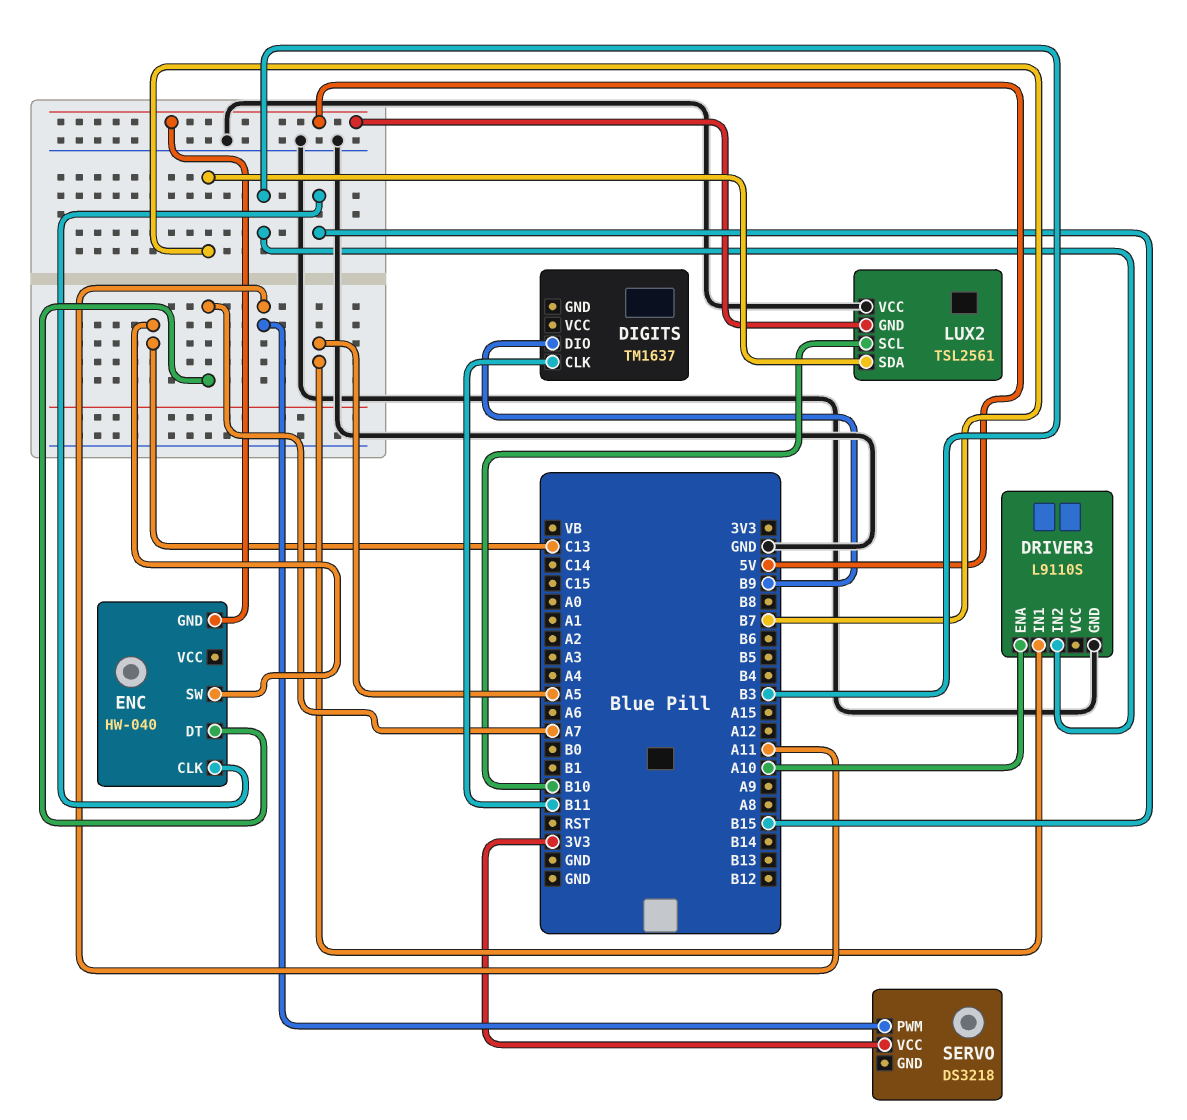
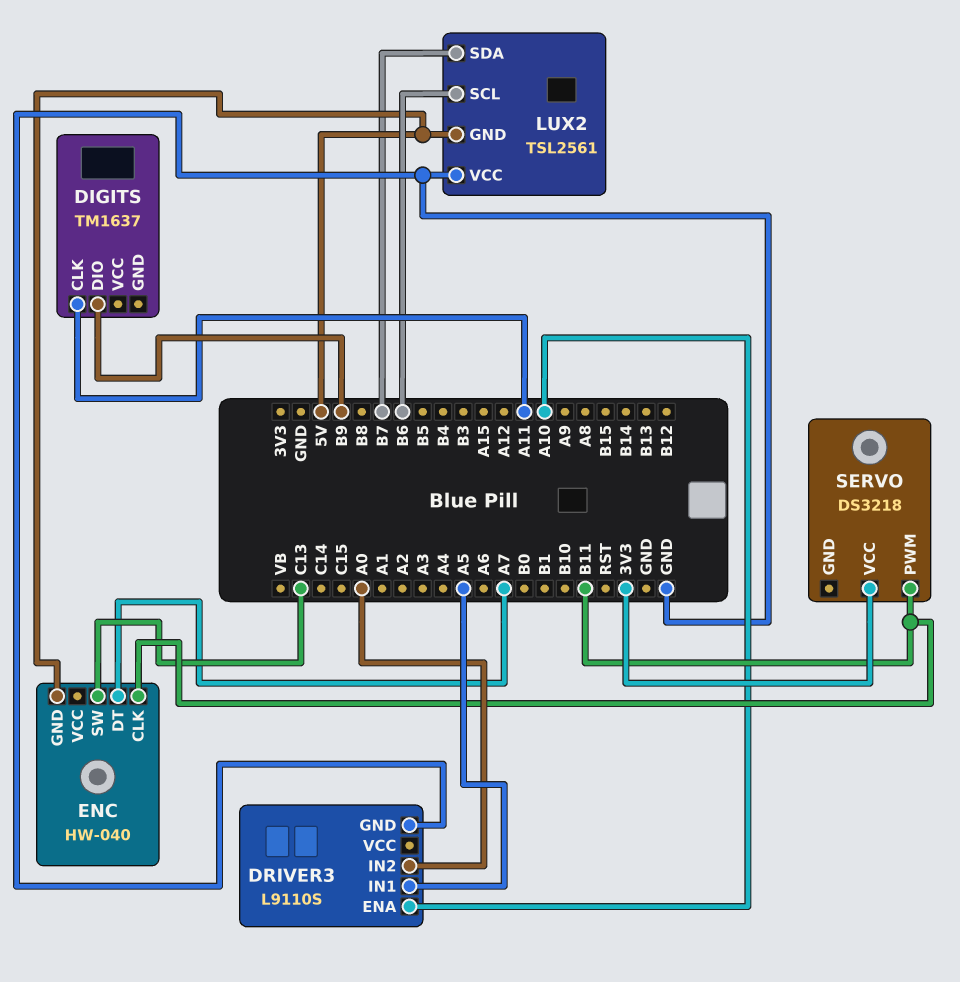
DIGITS pin CLK: B11 -> A11
DRIVER3 pin IN2: B3 -> A0
ENC pin CLK: B15 -> B11
LUX2 pin SCL: B10 -> B6
SERVO pin PWM: A11 -> B11

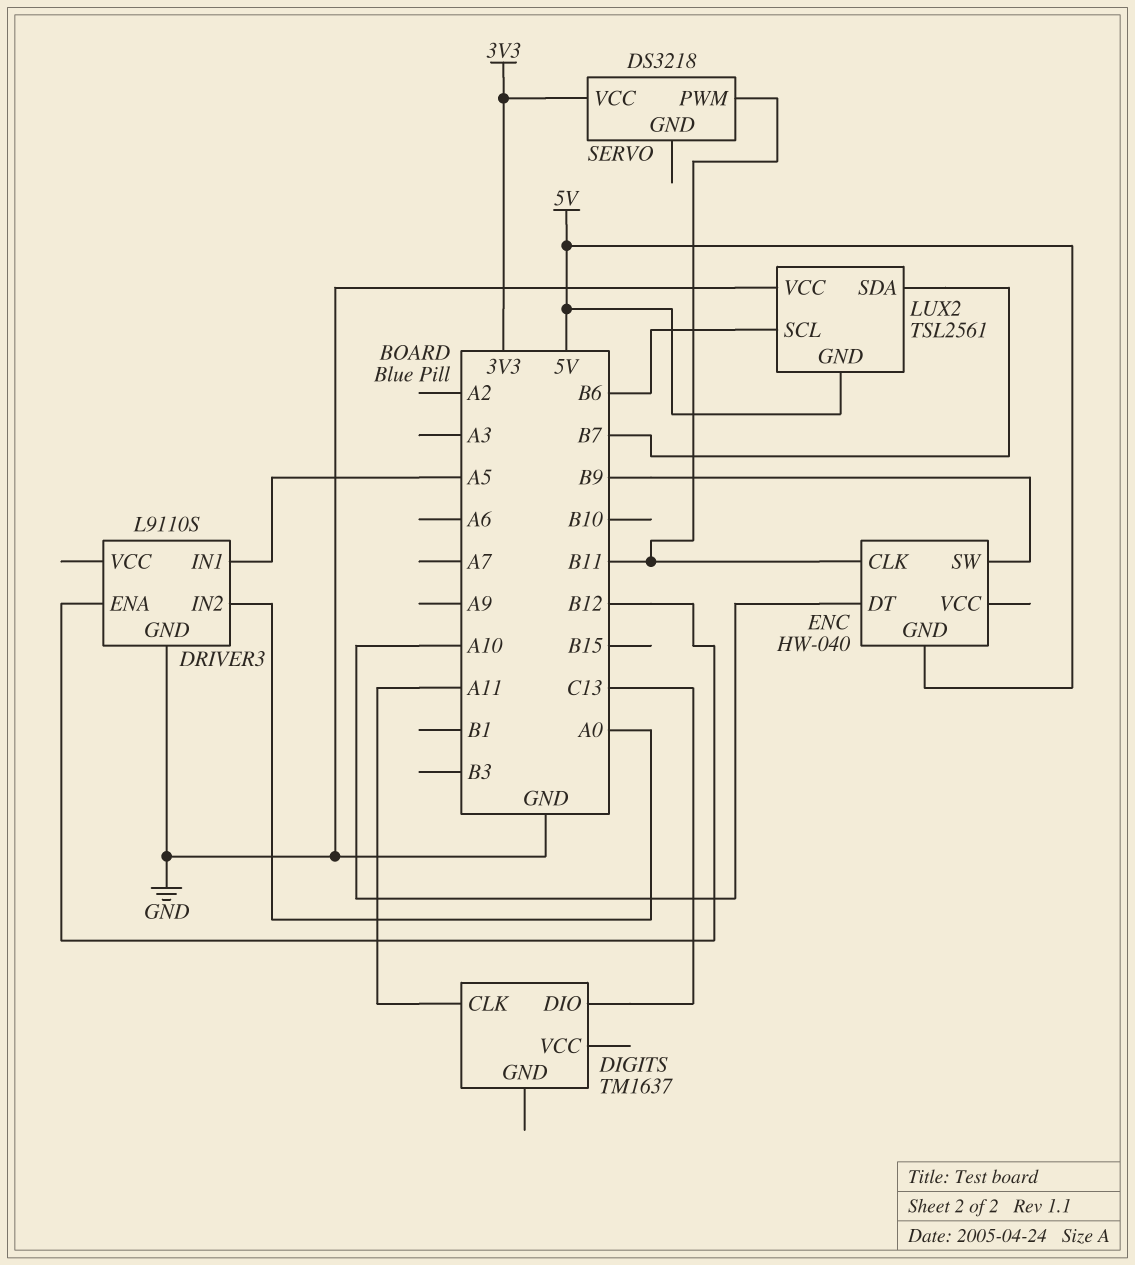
DIGITS pin DIO: B9 -> C13
DRIVER3 pin ENA: A10 -> B12
ENC pin DT: A7 -> A10
ENC pin SW: C13 -> B9

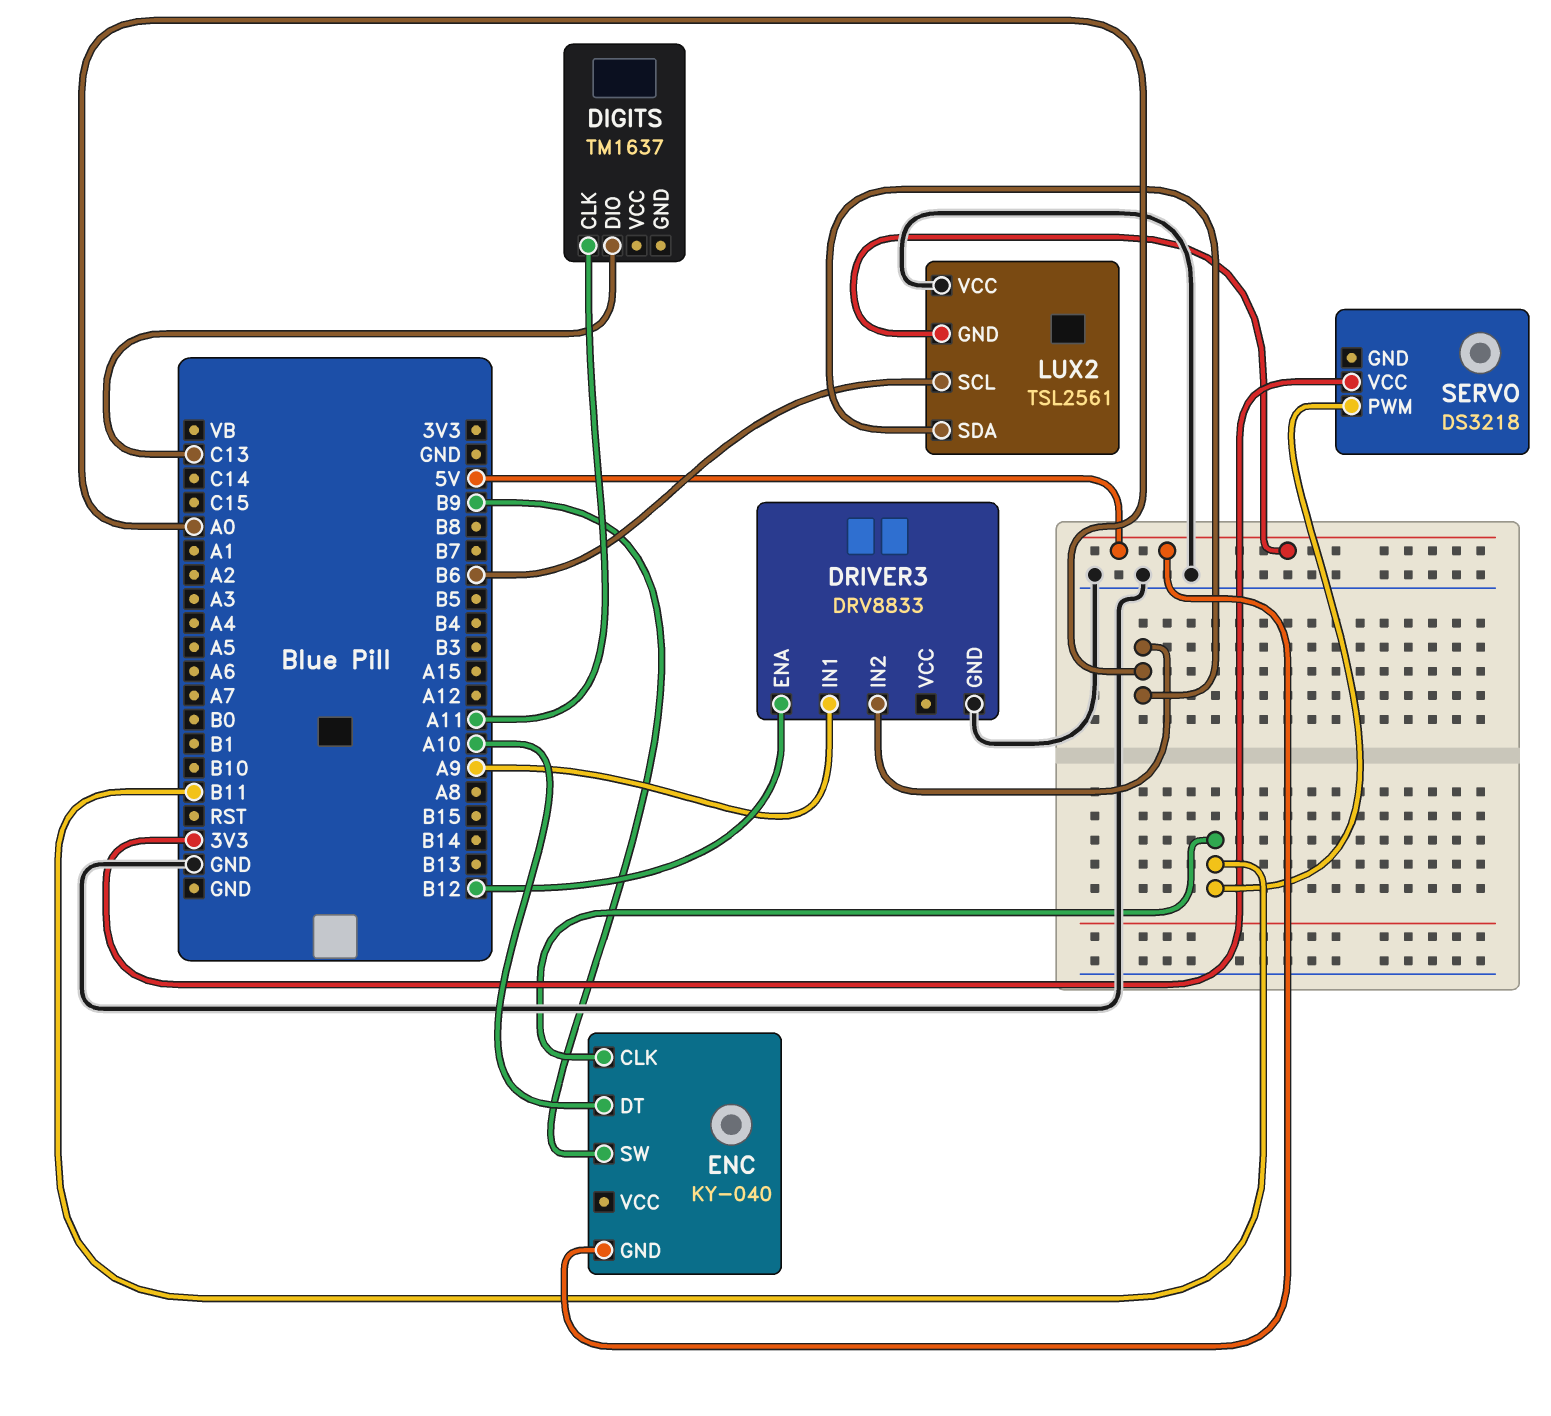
DRIVER3: L9110S -> DRV8833
DRIVER3 pin IN1: A5 -> A9
ENC: HW-040 -> KY-040
LUX2 pin SDA: B7 -> A0

